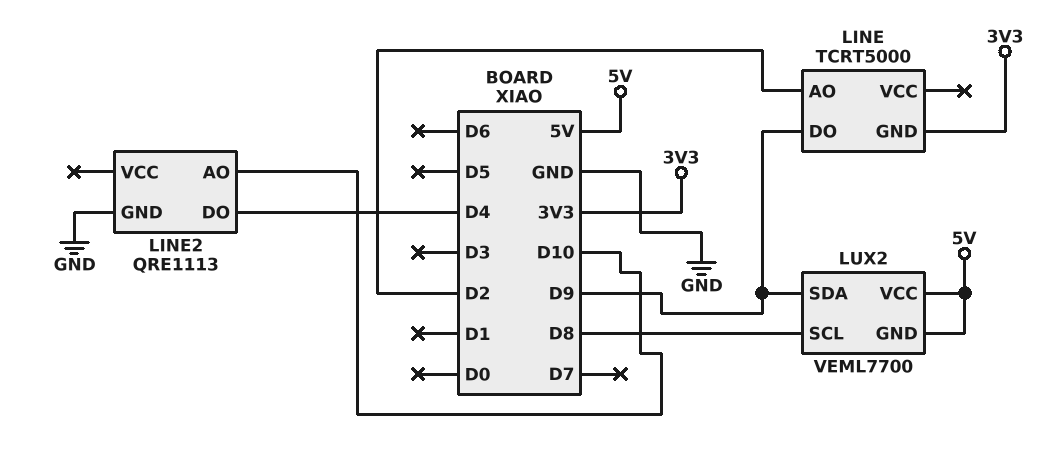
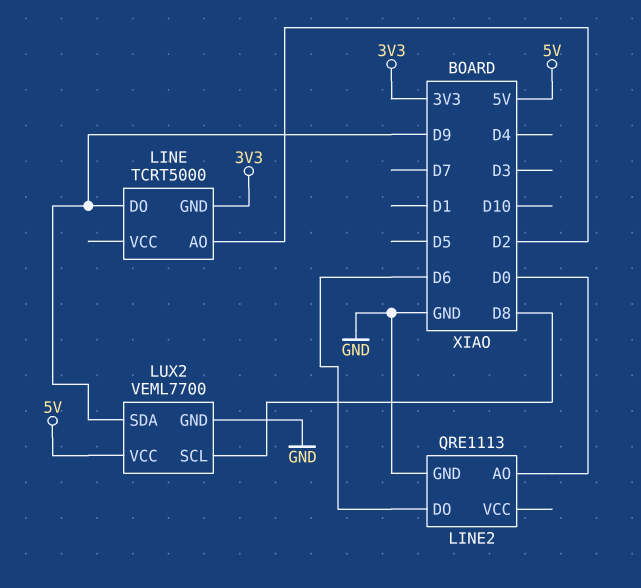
LINE2 pin AO: D10 -> D0
LINE2 pin DO: D4 -> D6
LUX2 pin GND: 5V -> GND

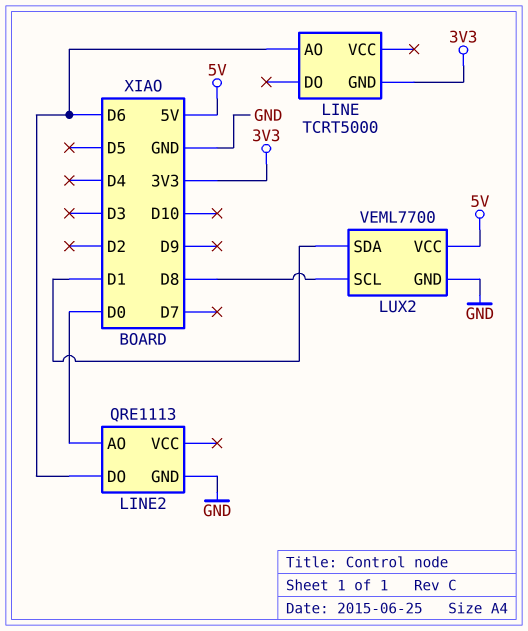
LINE pin AO: D2 -> D6
LINE pin DO: D9 -> none
LUX2 pin SDA: D9 -> D1

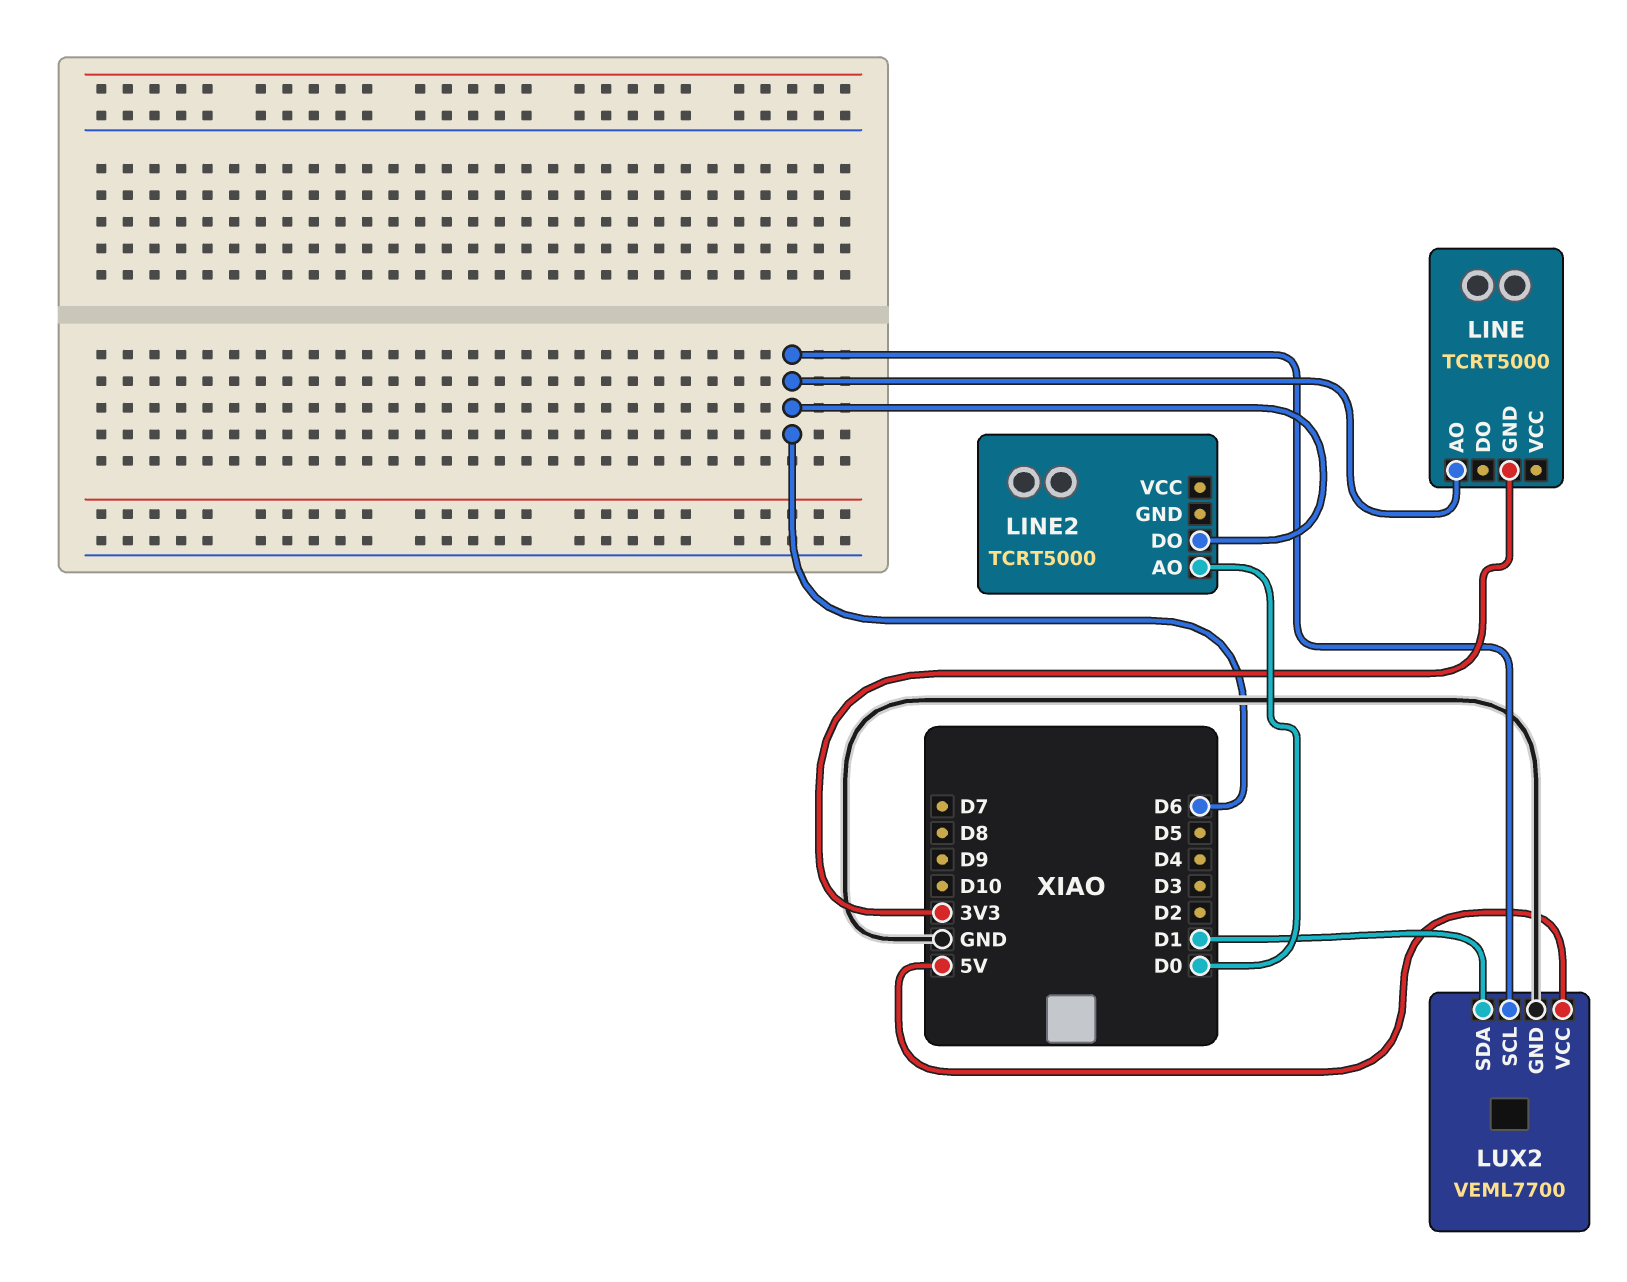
LINE2: QRE1113 -> TCRT5000
LINE2 pin GND: GND -> none
LUX2 pin SCL: D8 -> D6

